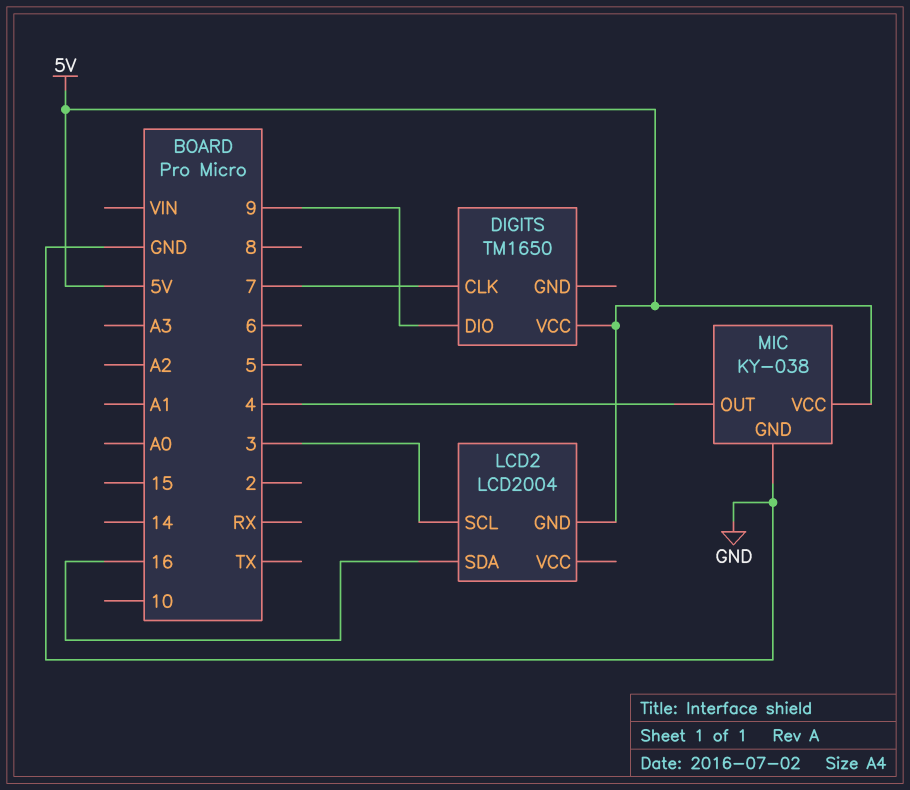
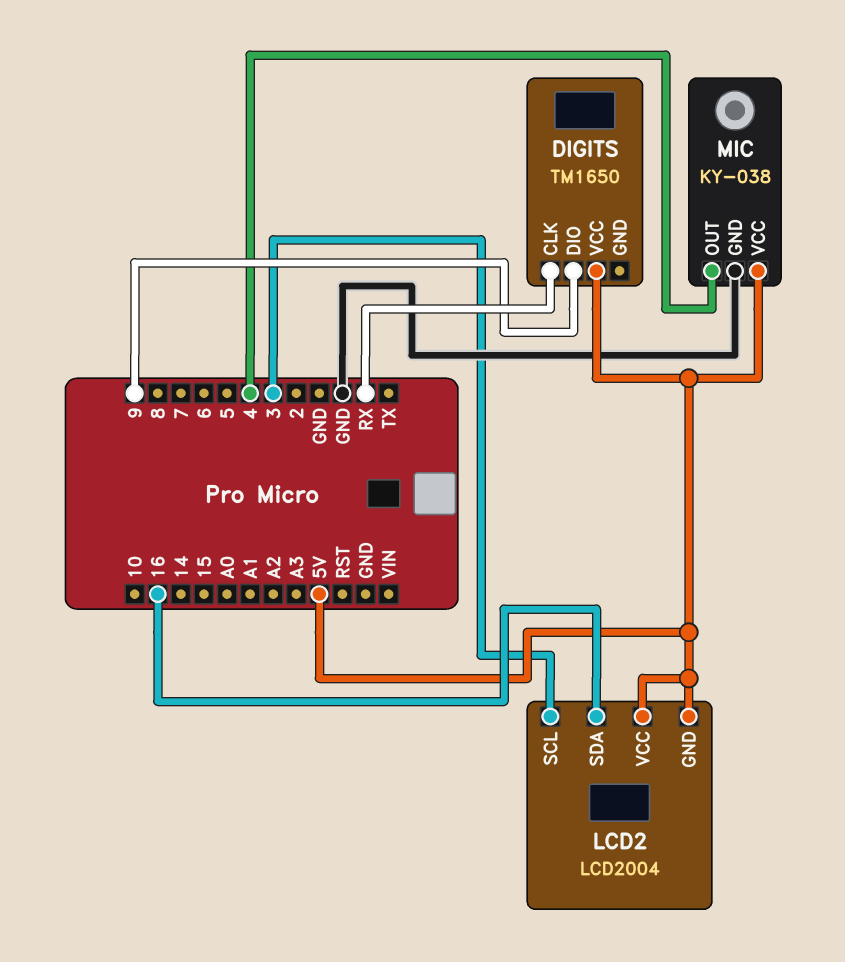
DIGITS pin CLK: 7 -> RX
LCD2 pin VCC: none -> 5V

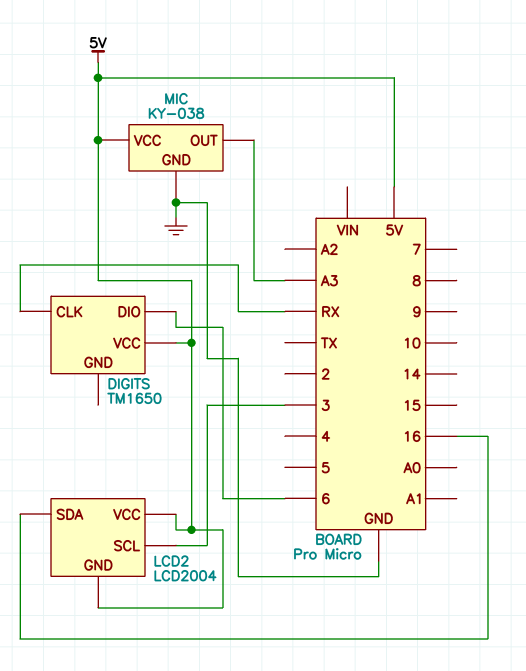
DIGITS pin DIO: 9 -> 6
MIC pin OUT: 4 -> A3

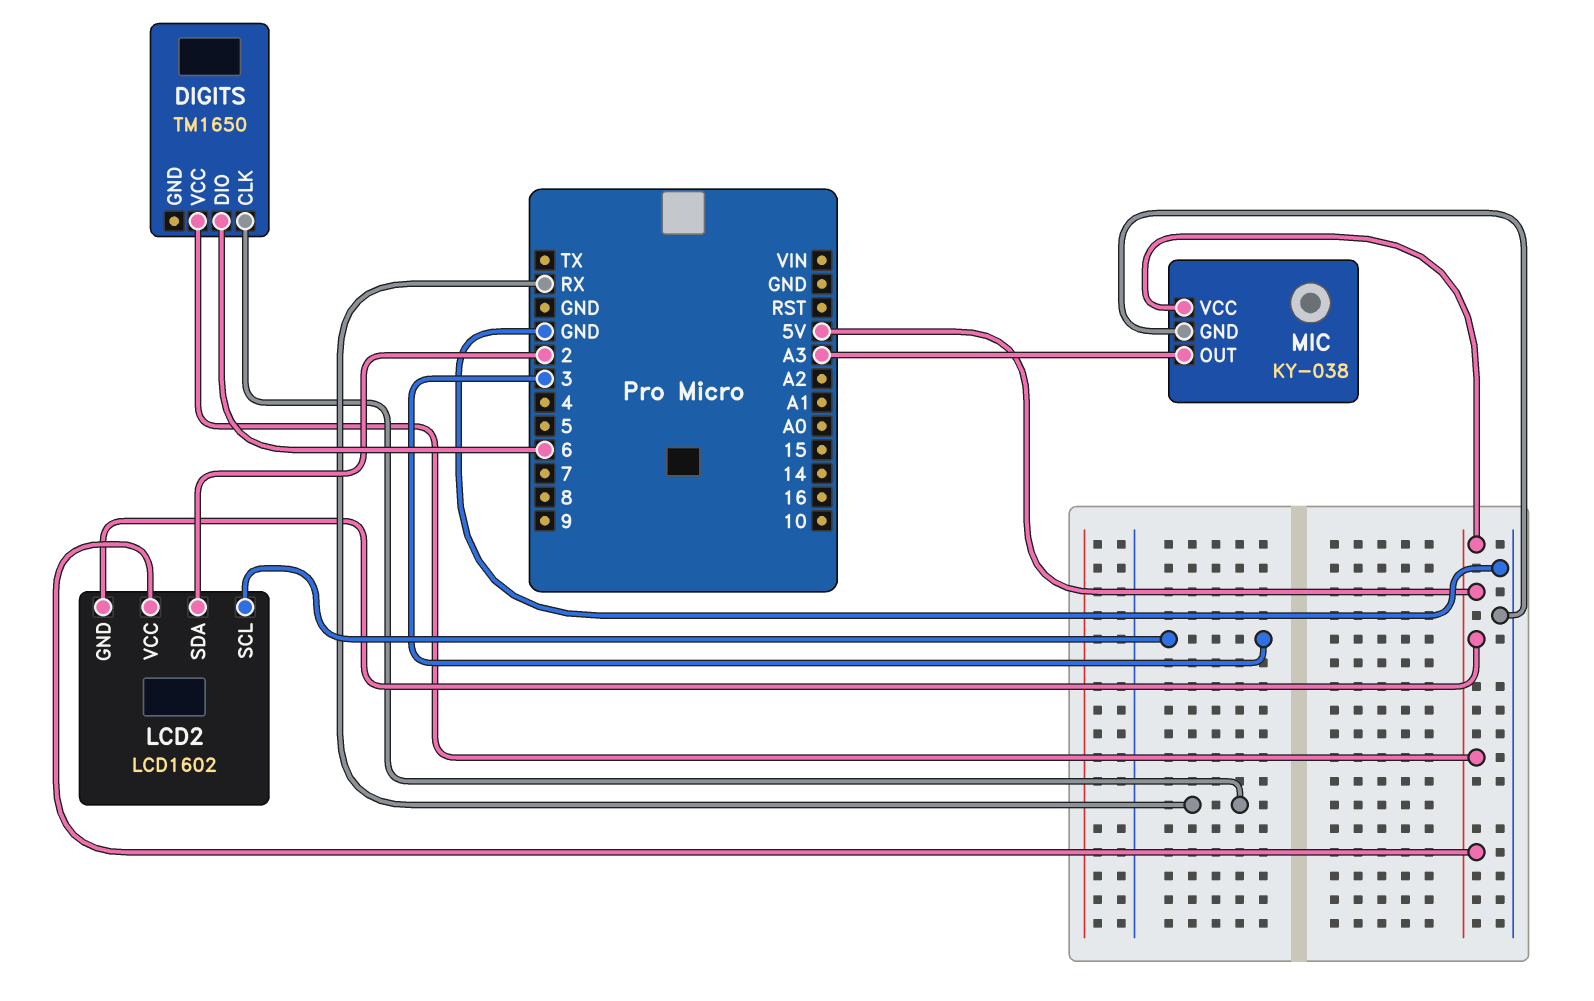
LCD2: LCD2004 -> LCD1602
LCD2 pin SDA: 16 -> 2

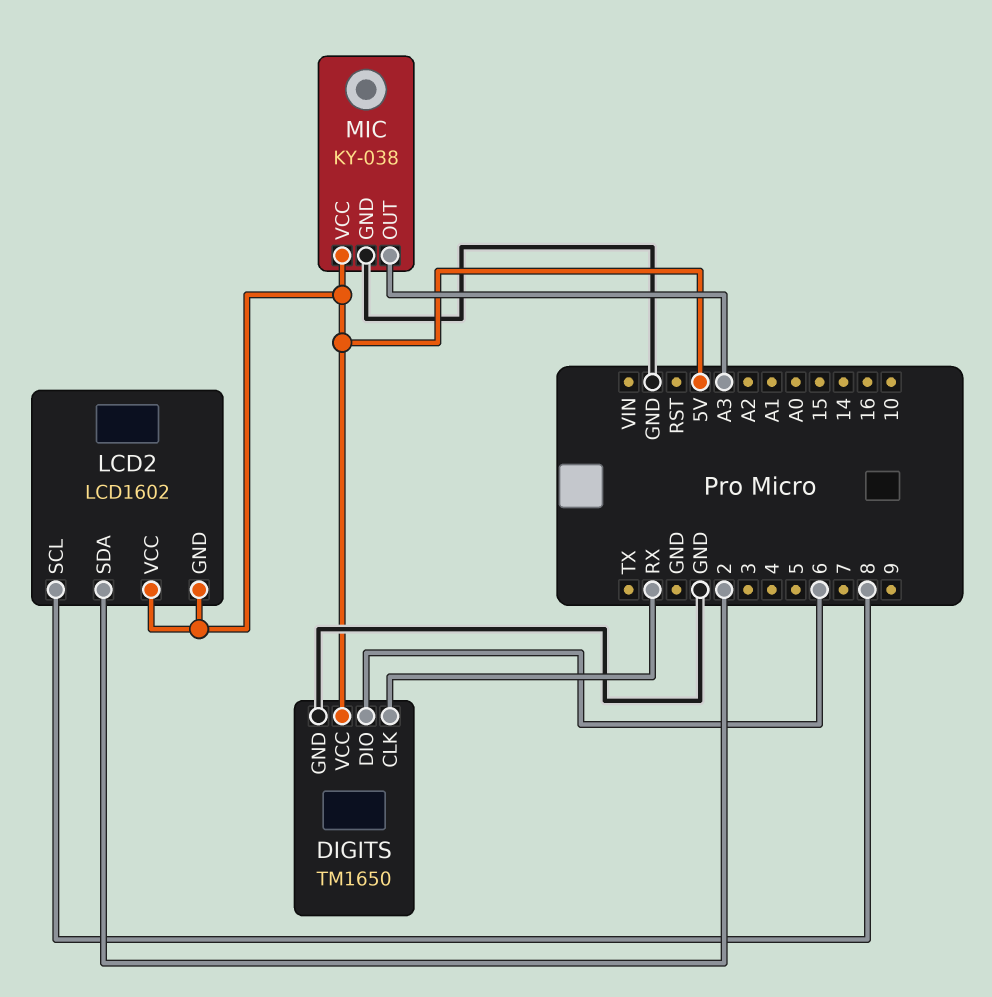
DIGITS pin GND: none -> GND
LCD2 pin SCL: 3 -> 8

